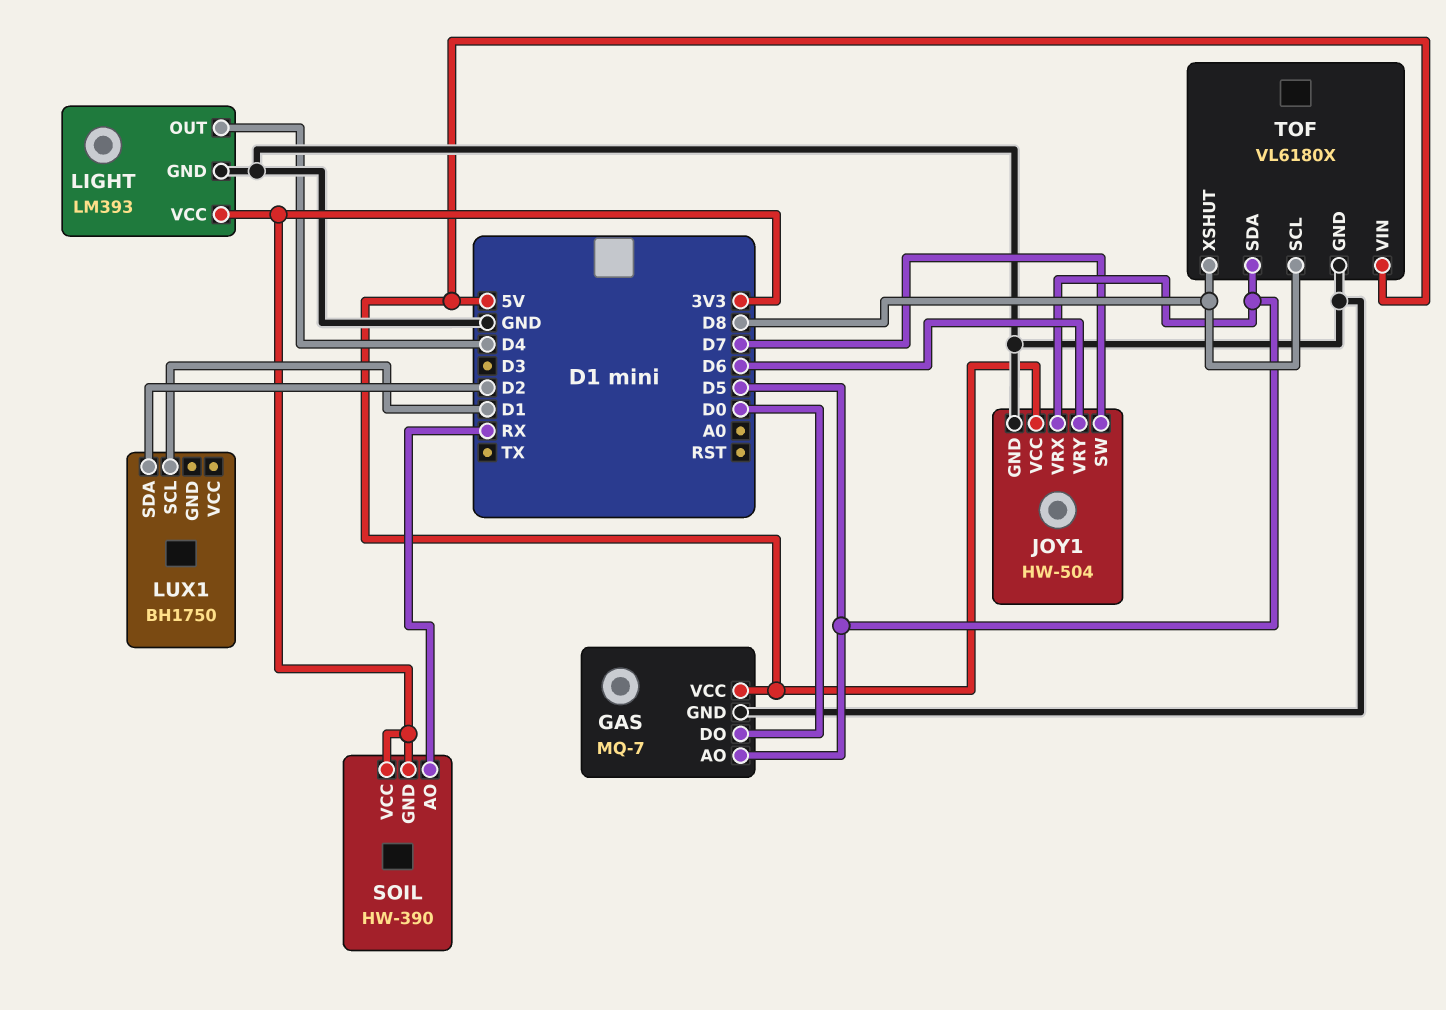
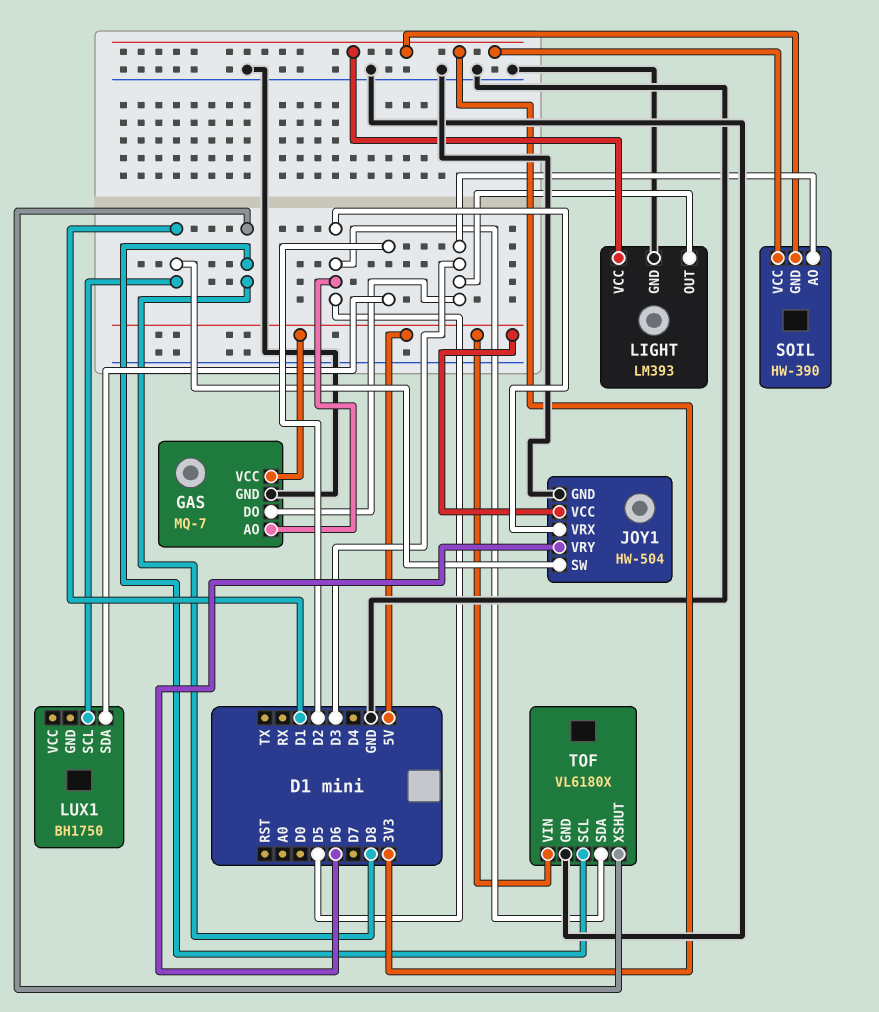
GAS pin DO: D0 -> D3
JOY1 pin SW: D7 -> D1
LIGHT pin OUT: D4 -> D3
SOIL pin AO: RX -> D3

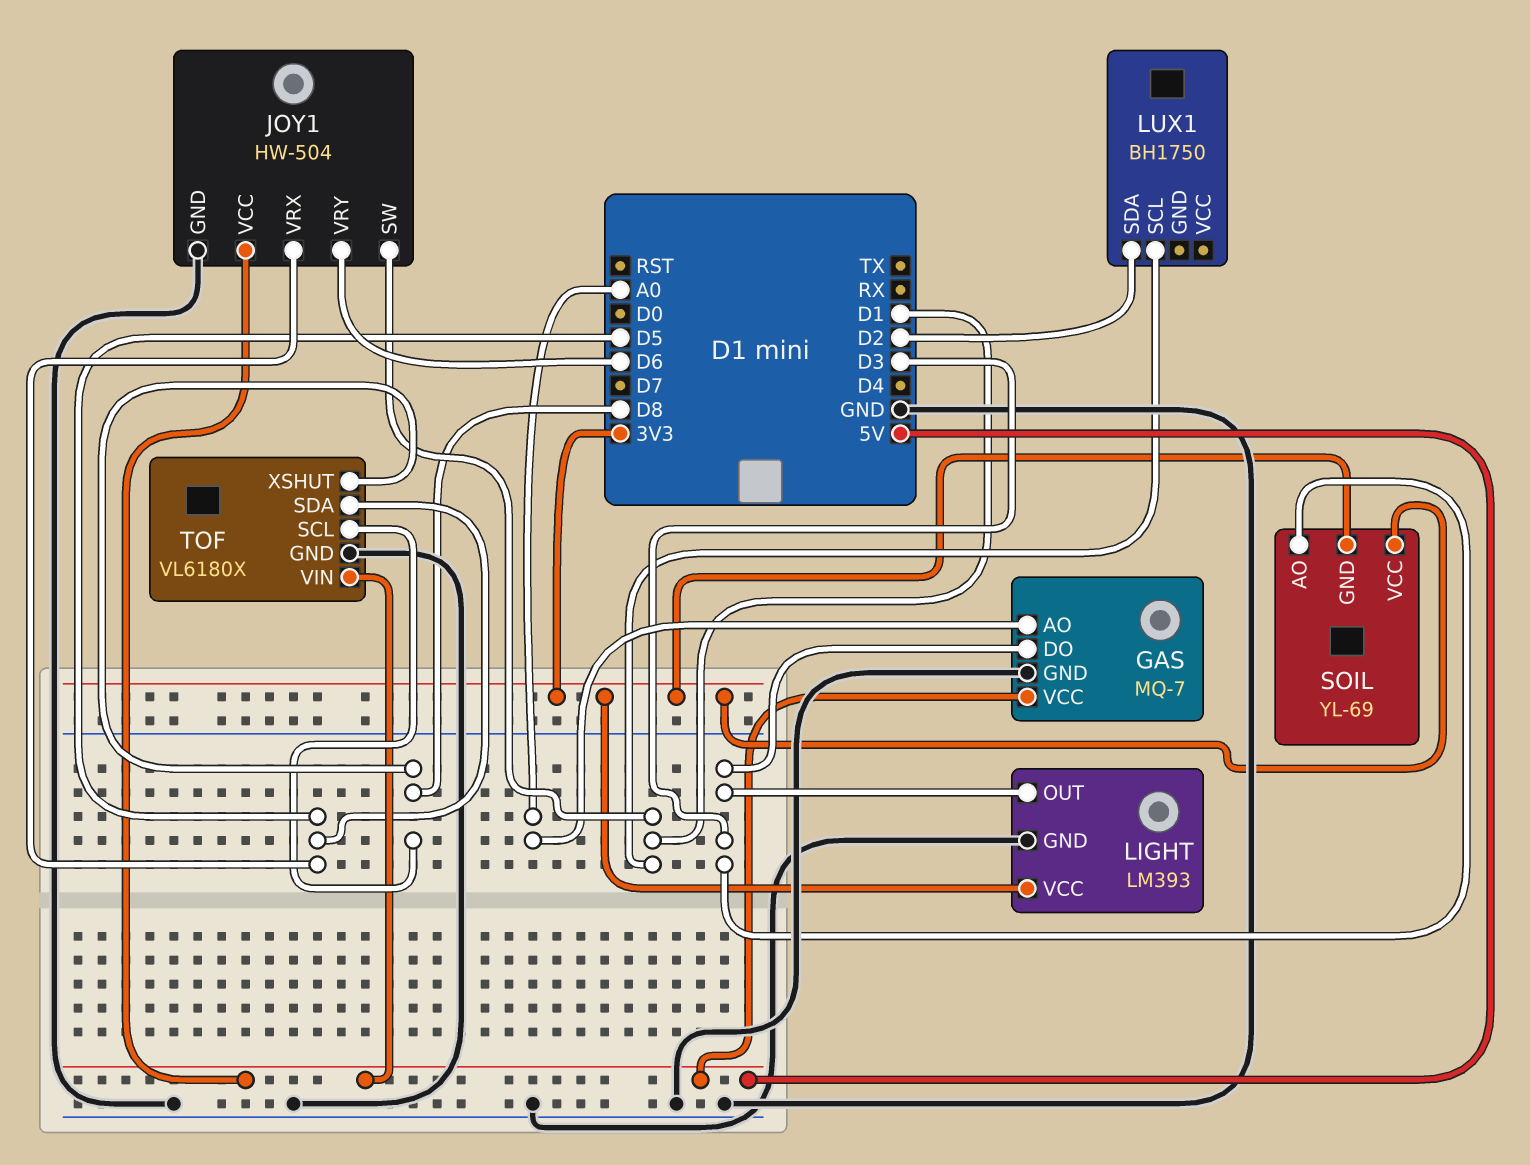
GAS pin AO: D5 -> A0
SOIL: HW-390 -> YL-69

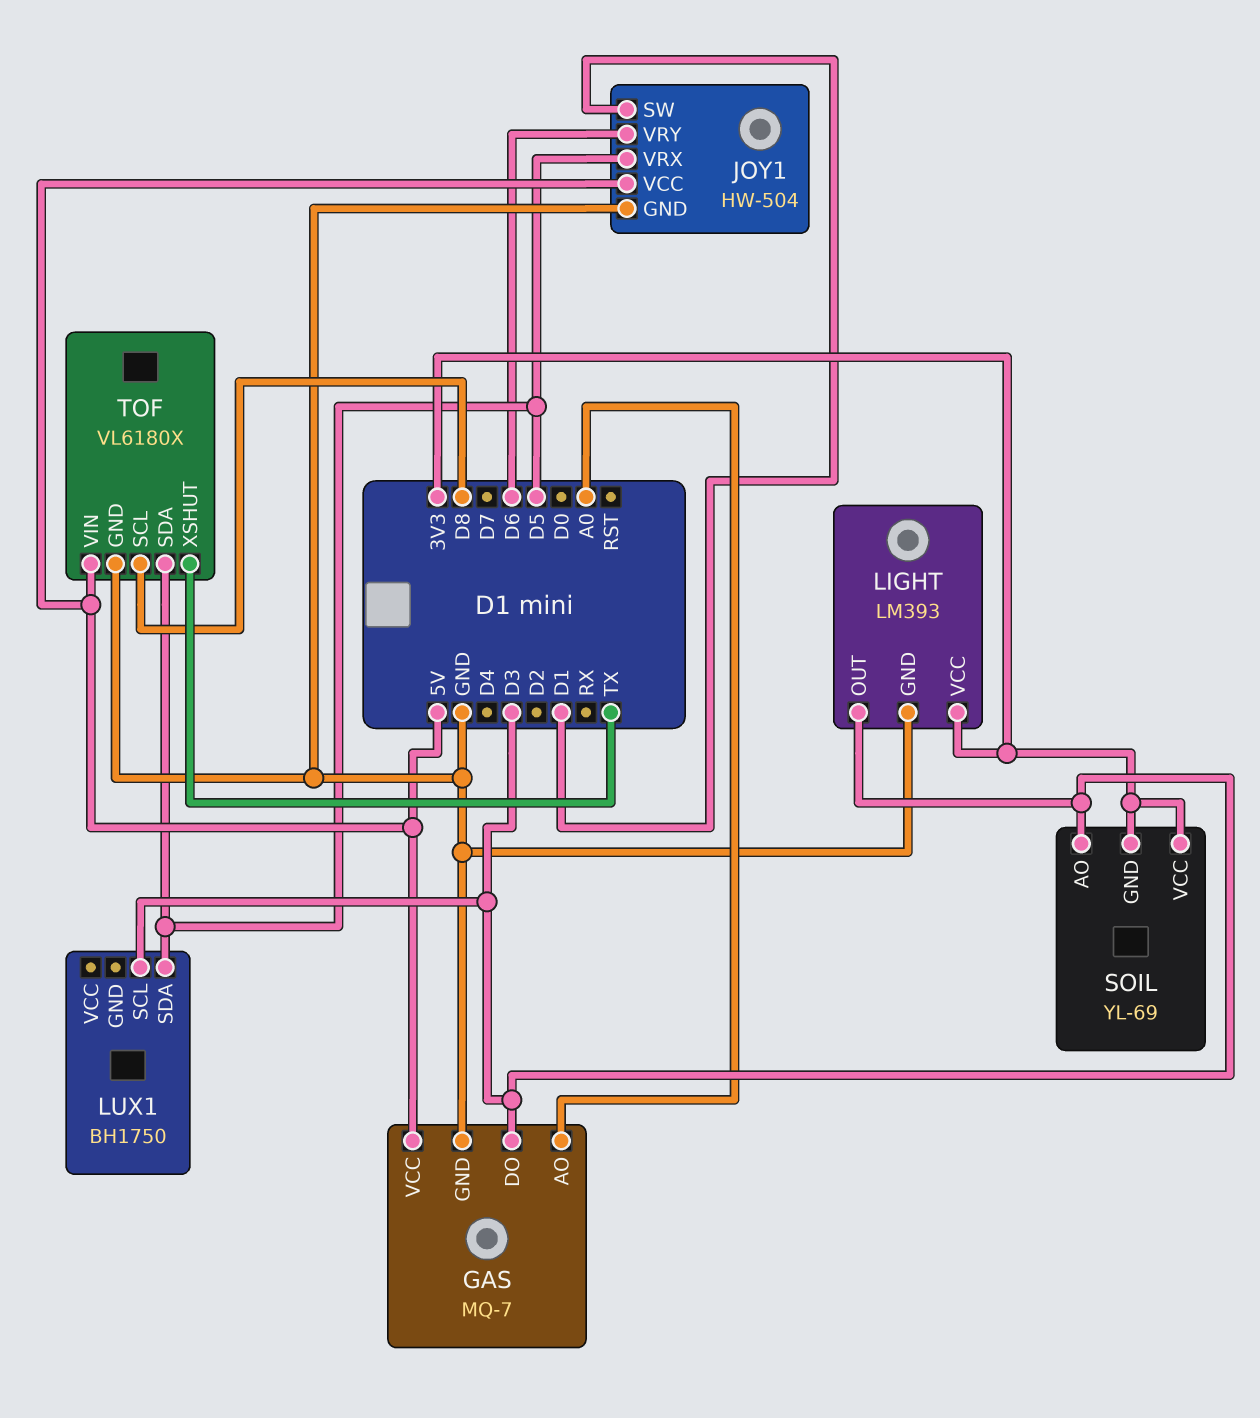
LUX1 pin SCL: D1 -> D3
LUX1 pin SDA: D2 -> D5
TOF pin XSHUT: D8 -> TX

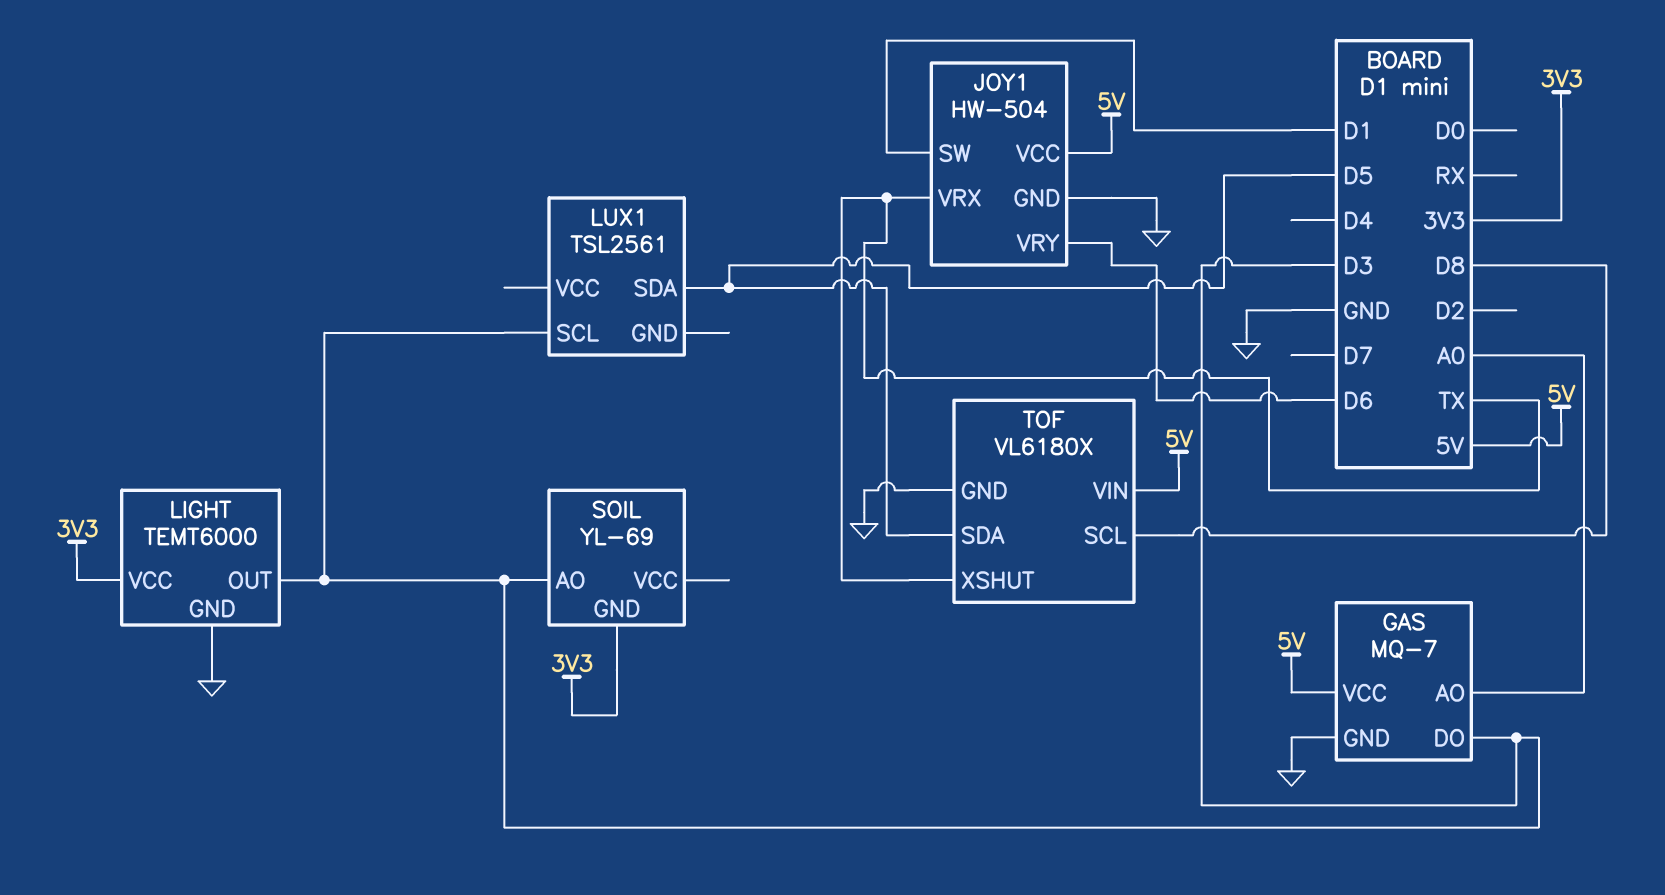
JOY1 pin VRX: D5 -> TX
LIGHT: LM393 -> TEMT6000
LUX1: BH1750 -> TSL2561
SOIL pin VCC: 3V3 -> none

